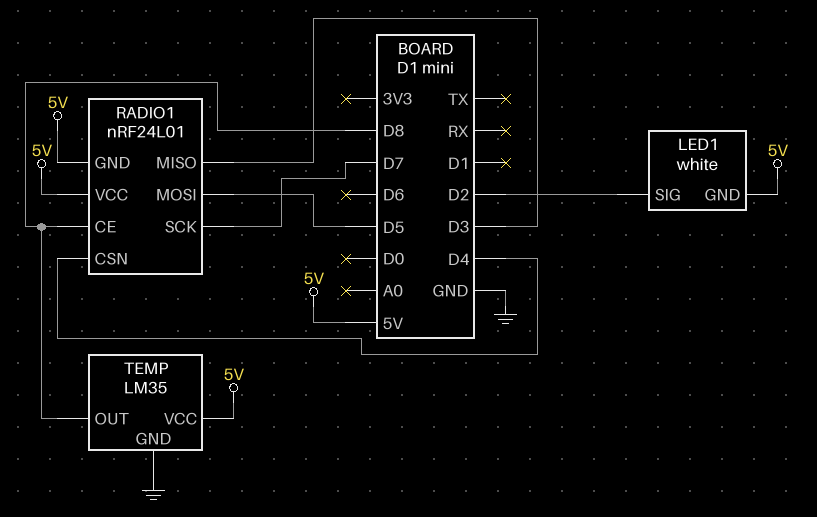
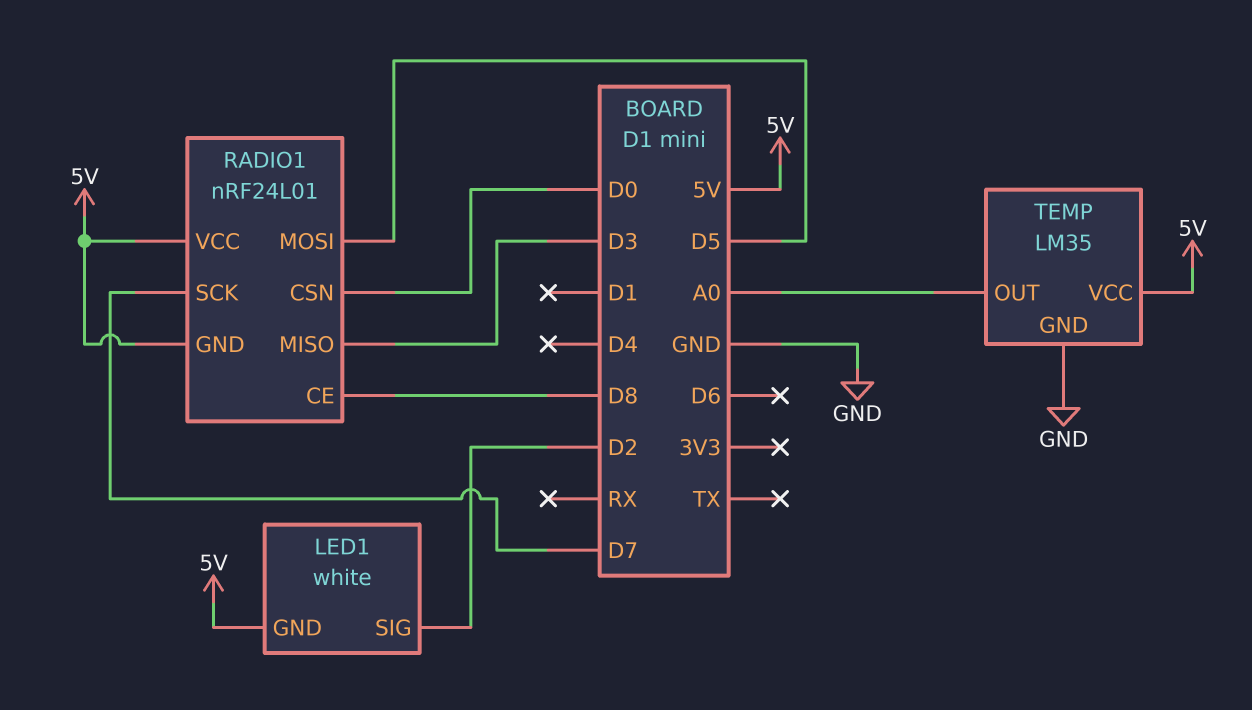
RADIO1 pin CSN: D4 -> D0
TEMP pin OUT: D8 -> A0

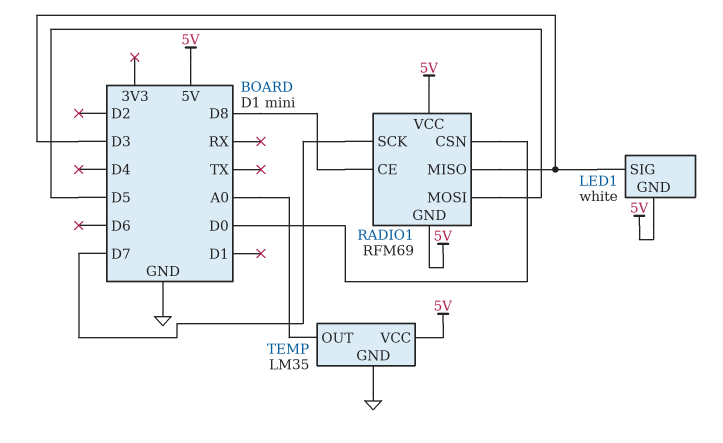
LED1 pin SIG: D2 -> D3
RADIO1: nRF24L01 -> RFM69

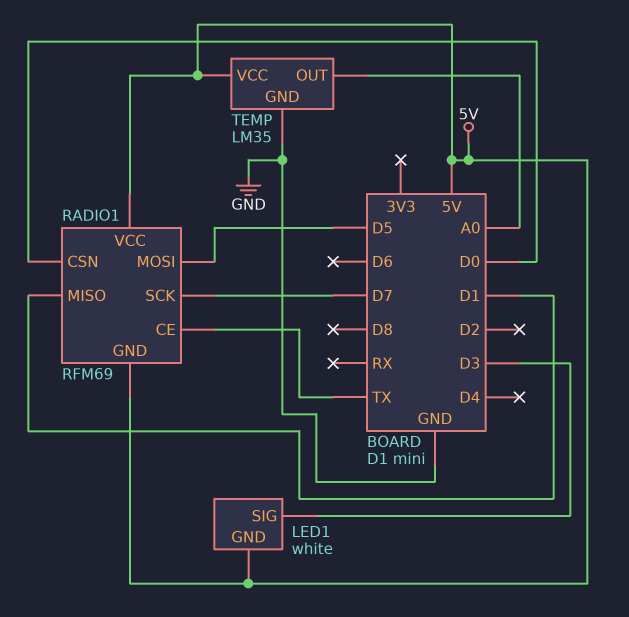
RADIO1 pin CE: D8 -> TX
RADIO1 pin MISO: D3 -> D1

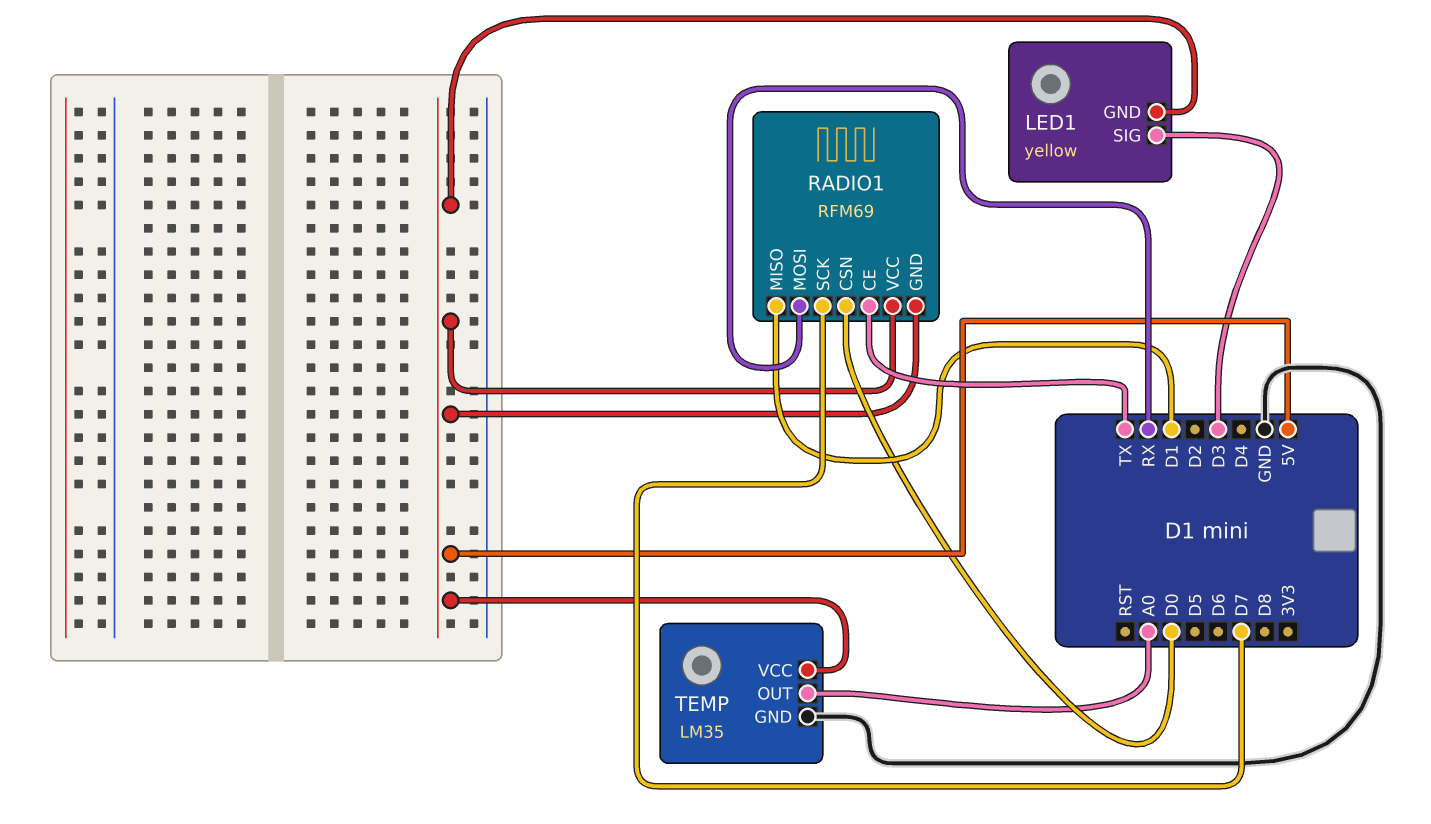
LED1: white -> yellow
RADIO1 pin MOSI: D5 -> RX

